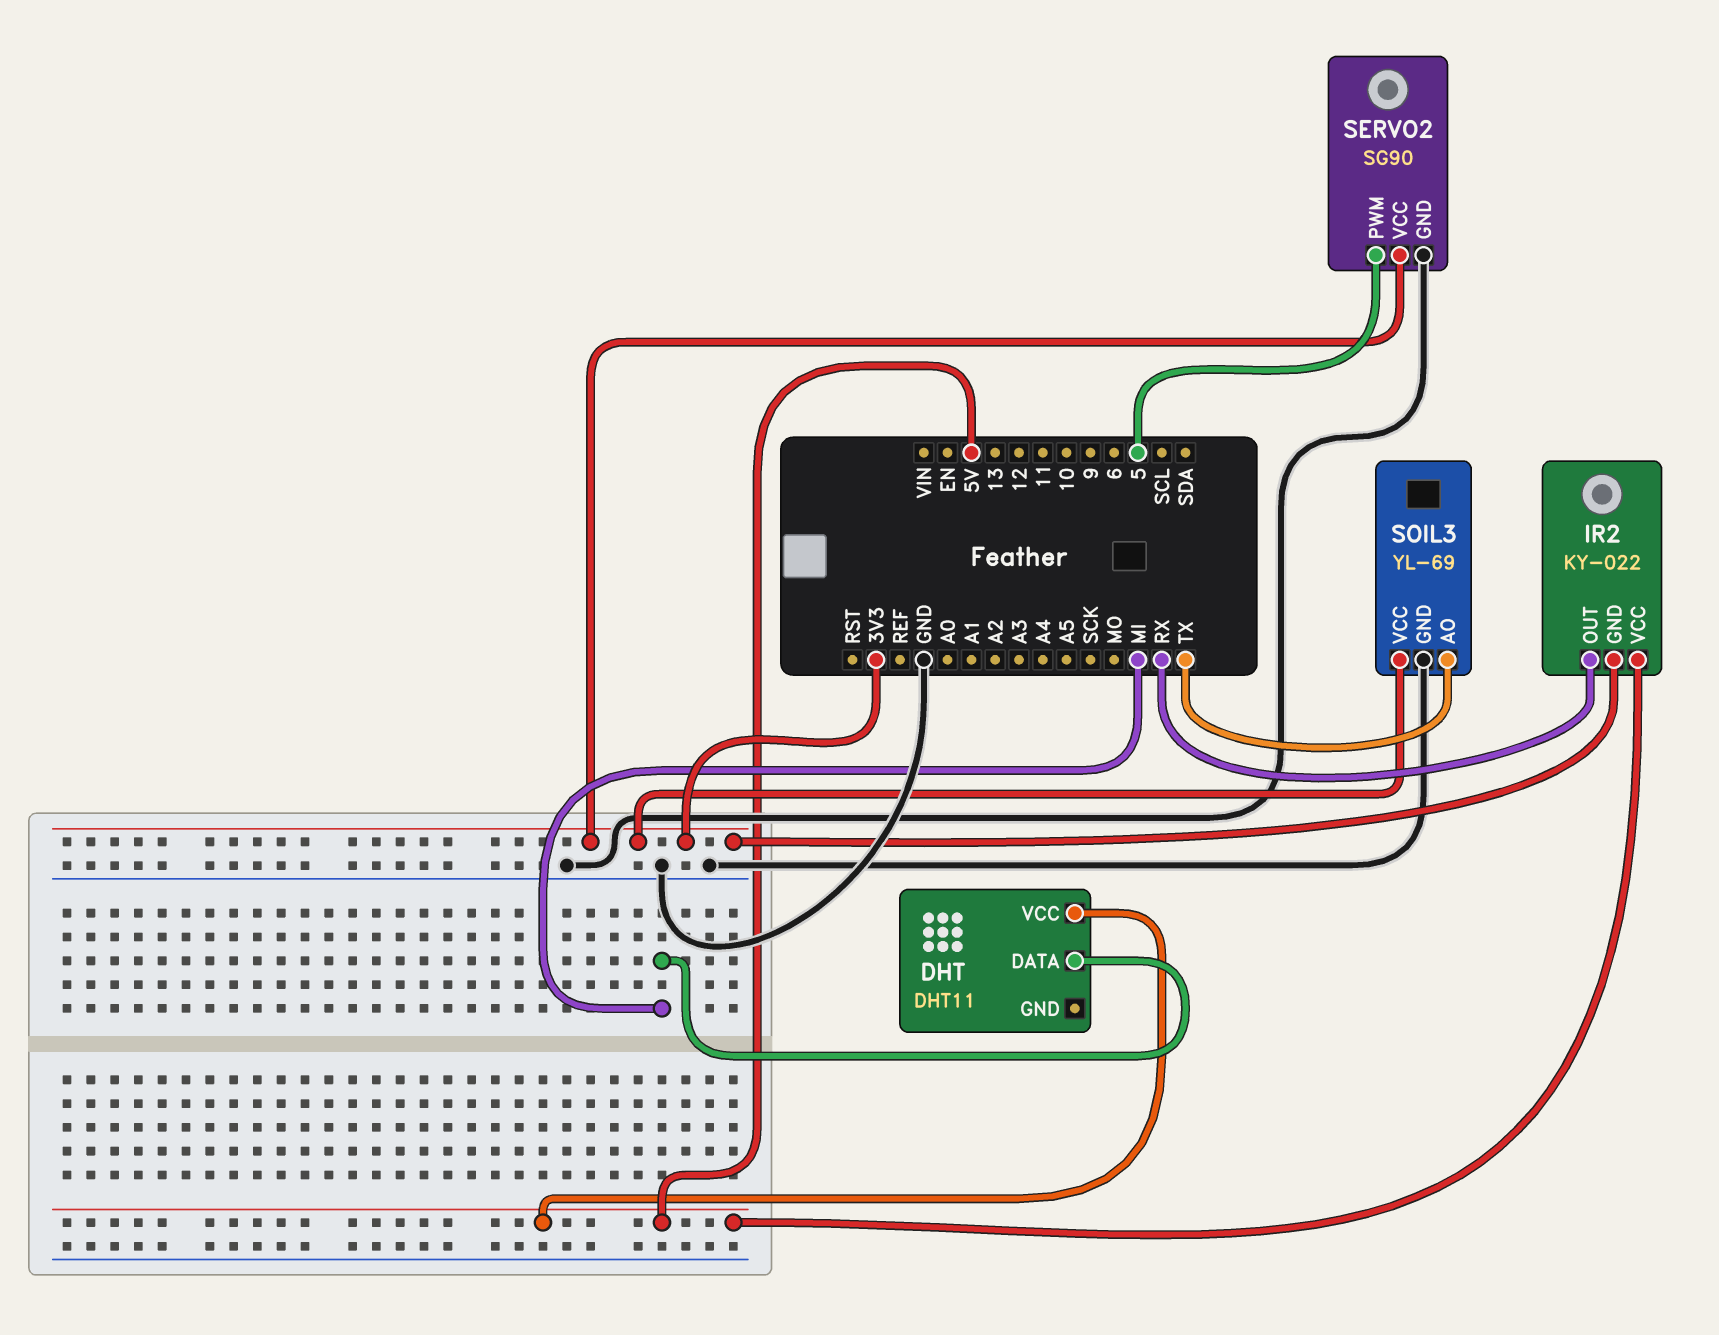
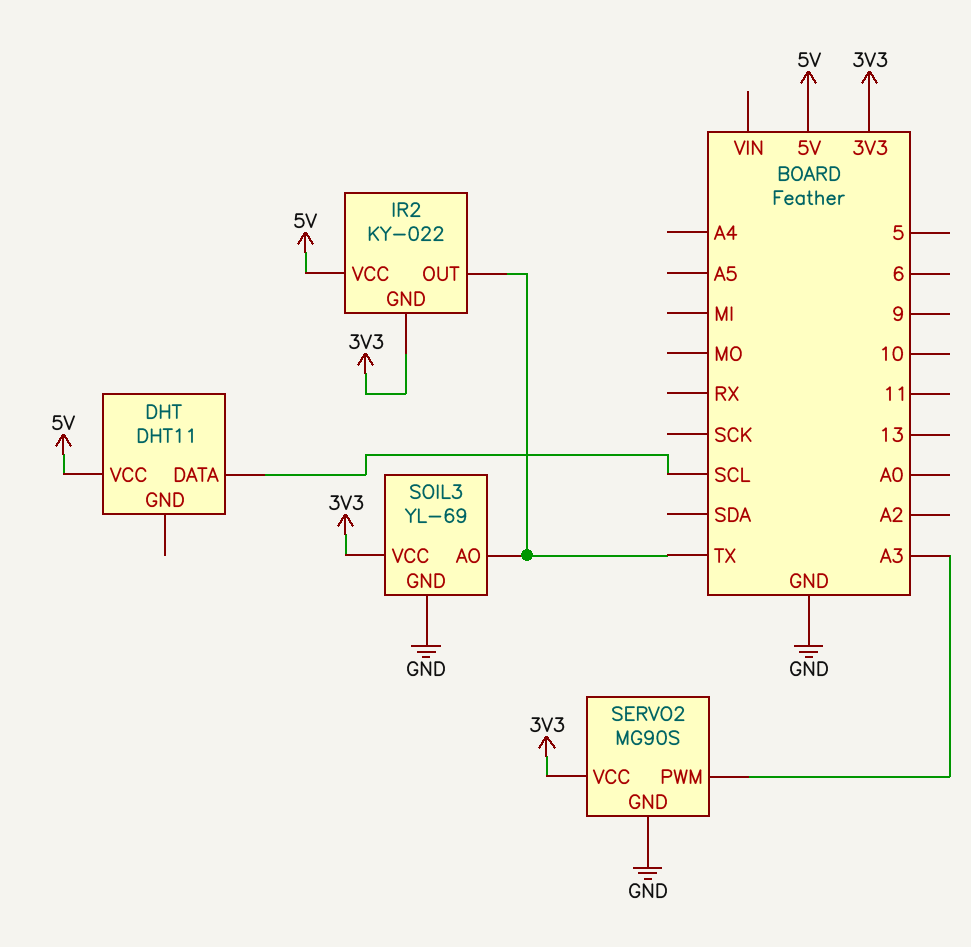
DHT pin DATA: MI -> SCL
IR2 pin OUT: RX -> TX
SERVO2: SG90 -> MG90S
SERVO2 pin PWM: 5 -> A3

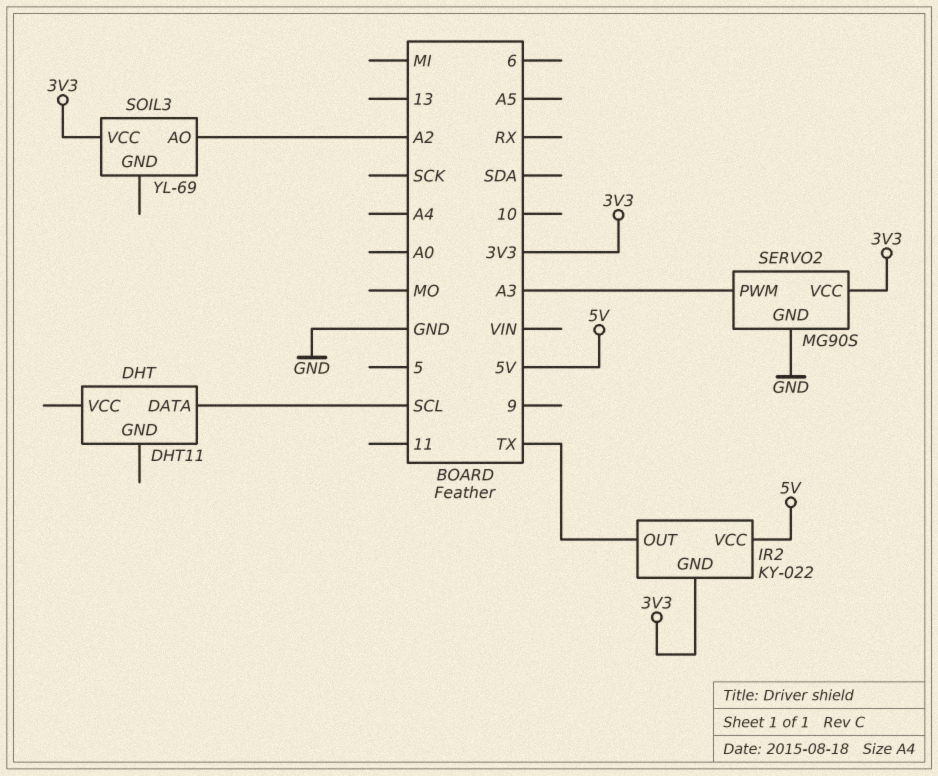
DHT pin VCC: 5V -> none
SOIL3 pin AO: TX -> A2
SOIL3 pin GND: GND -> none

